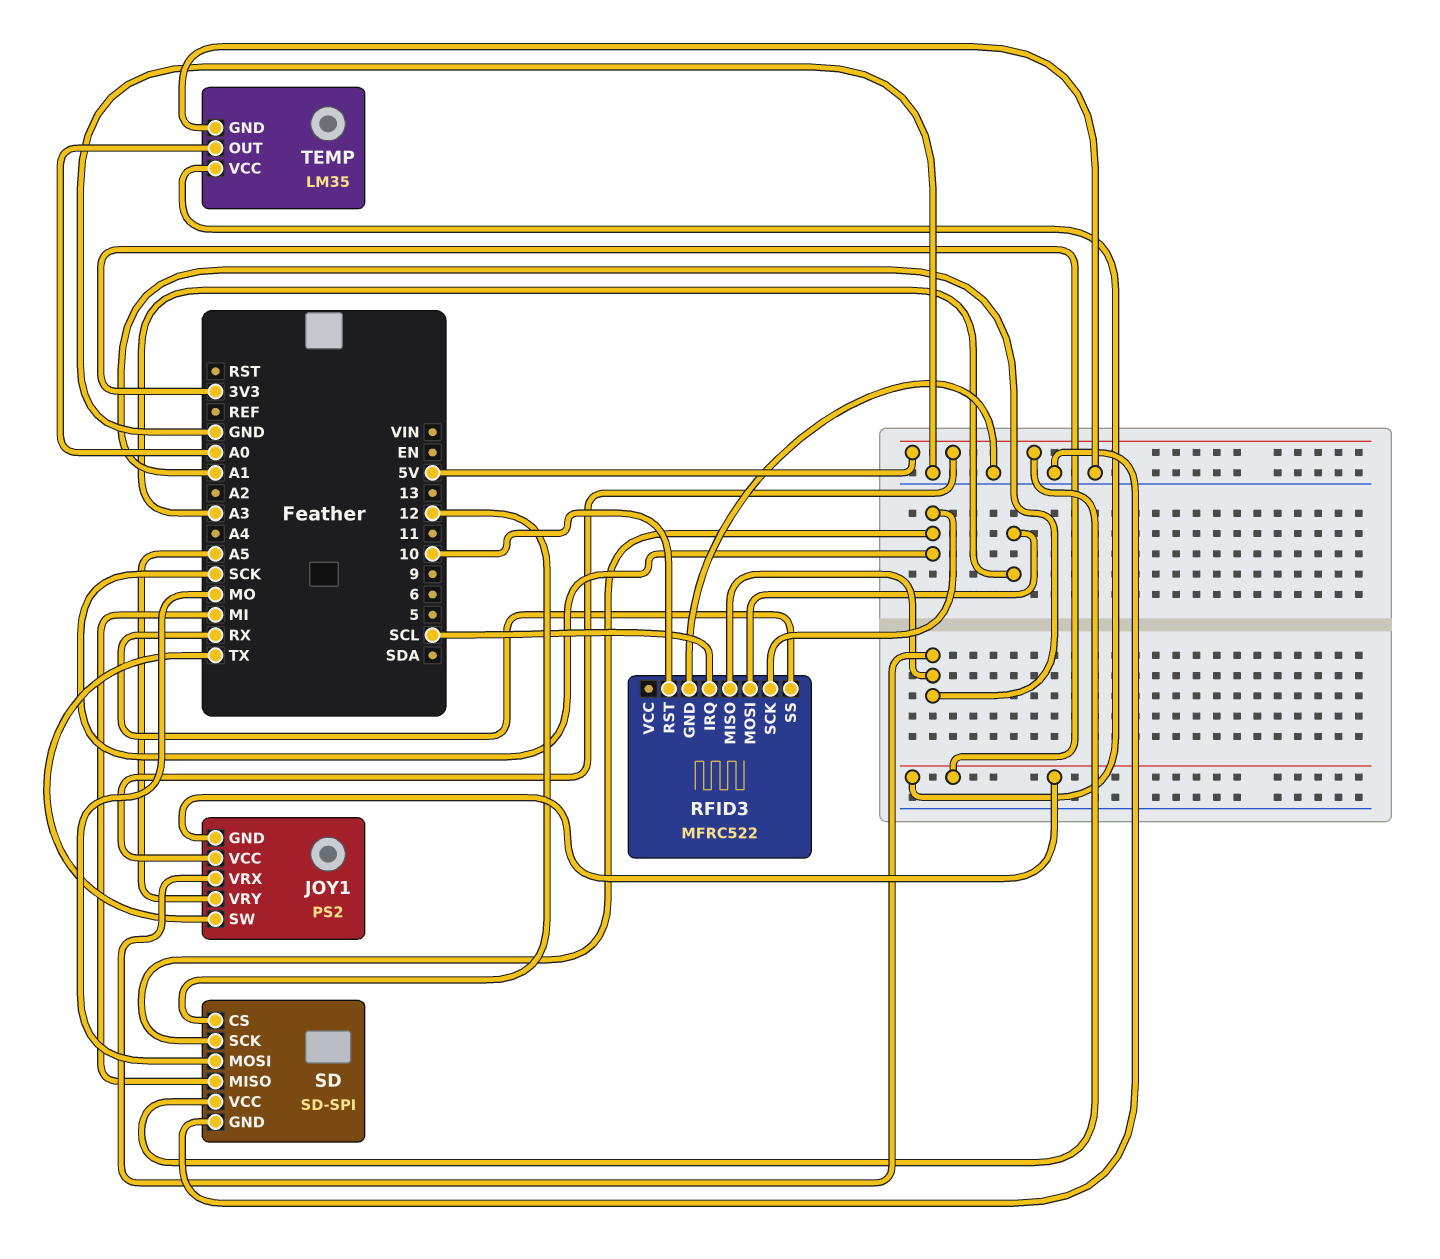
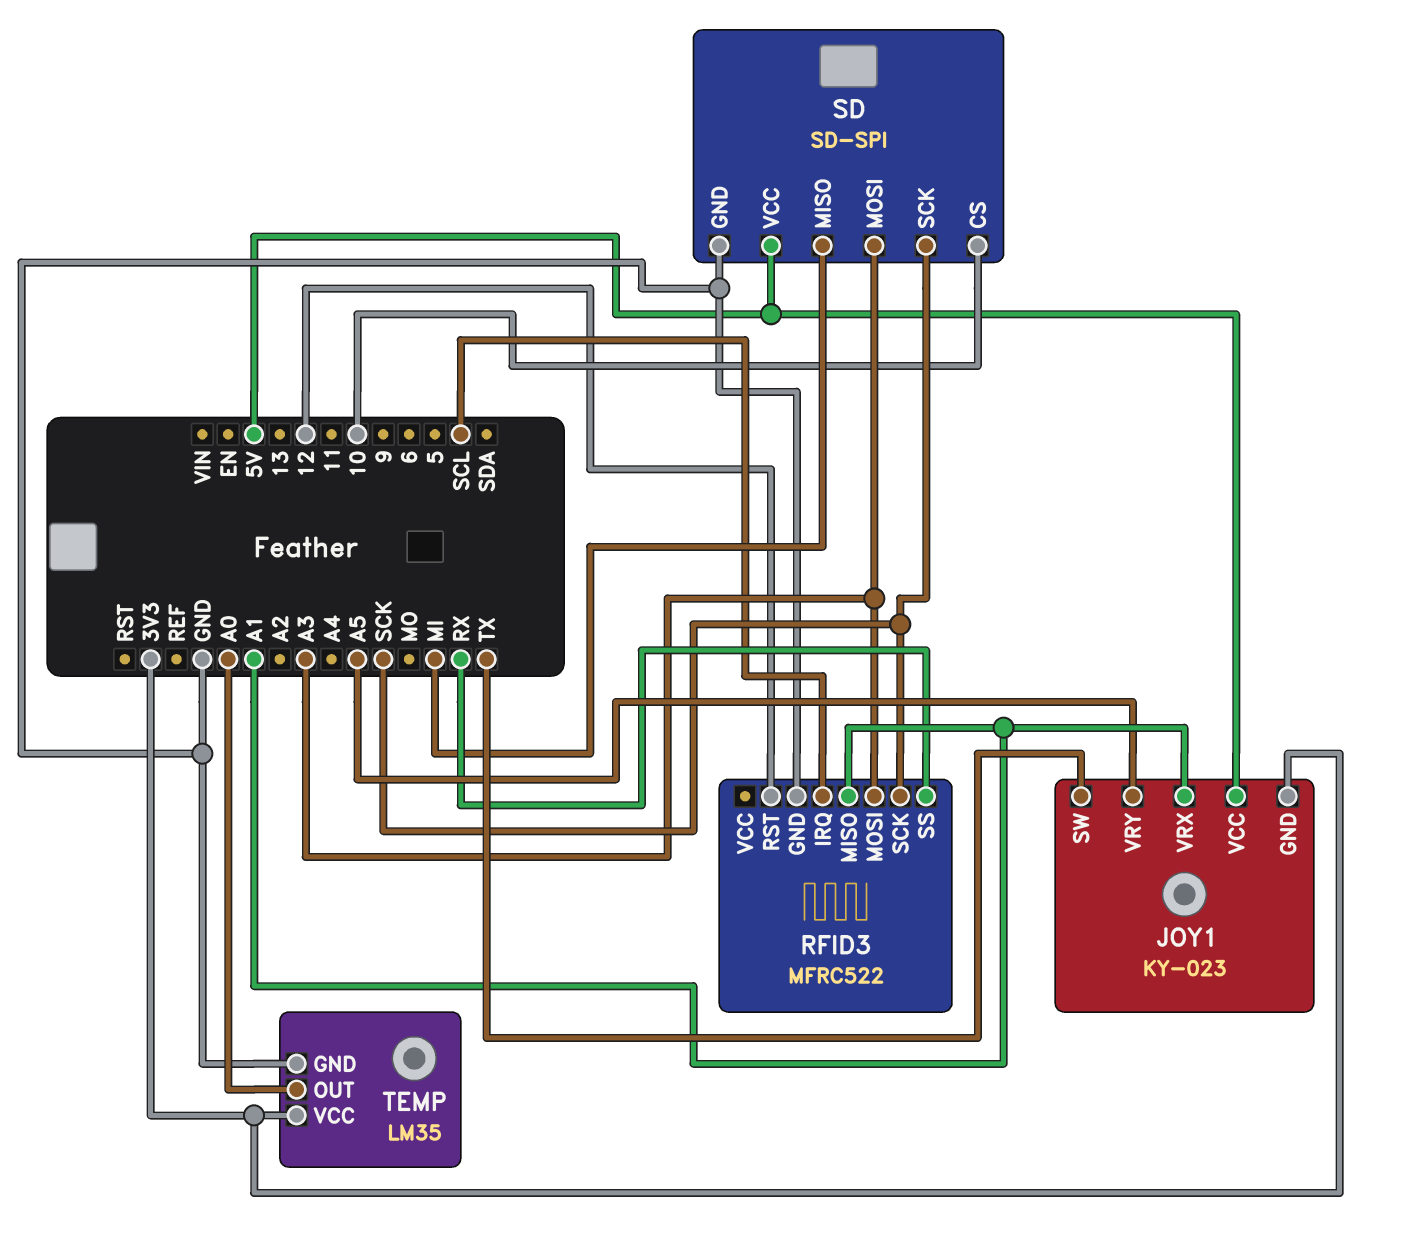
JOY1: PS2 -> KY-023
RFID3 pin RST: 10 -> 12
SD pin CS: 12 -> 10
SD pin MOSI: MO -> A3

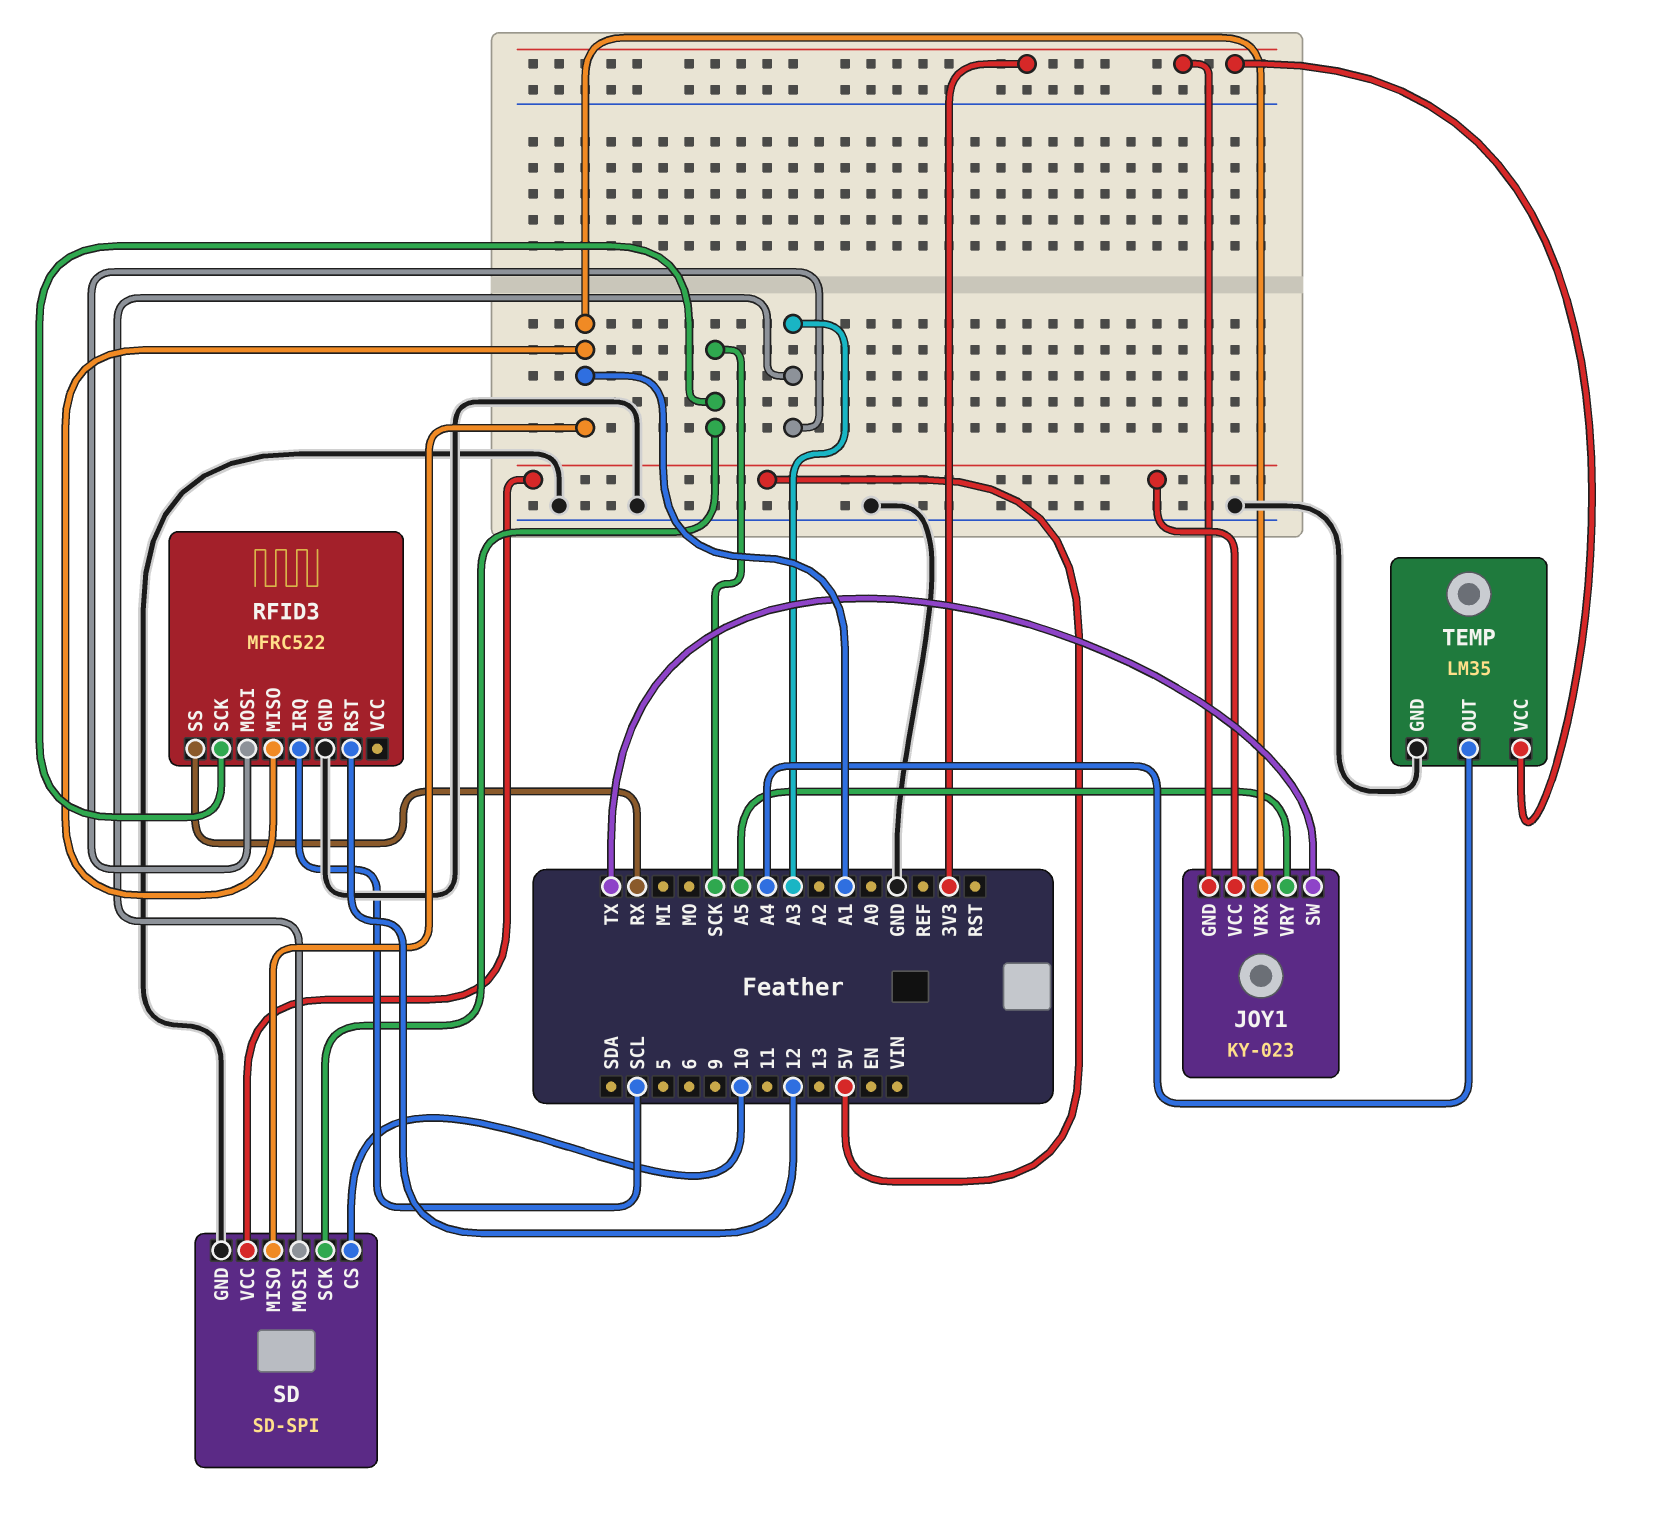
SD pin MISO: MI -> A1
TEMP pin OUT: A0 -> A4

